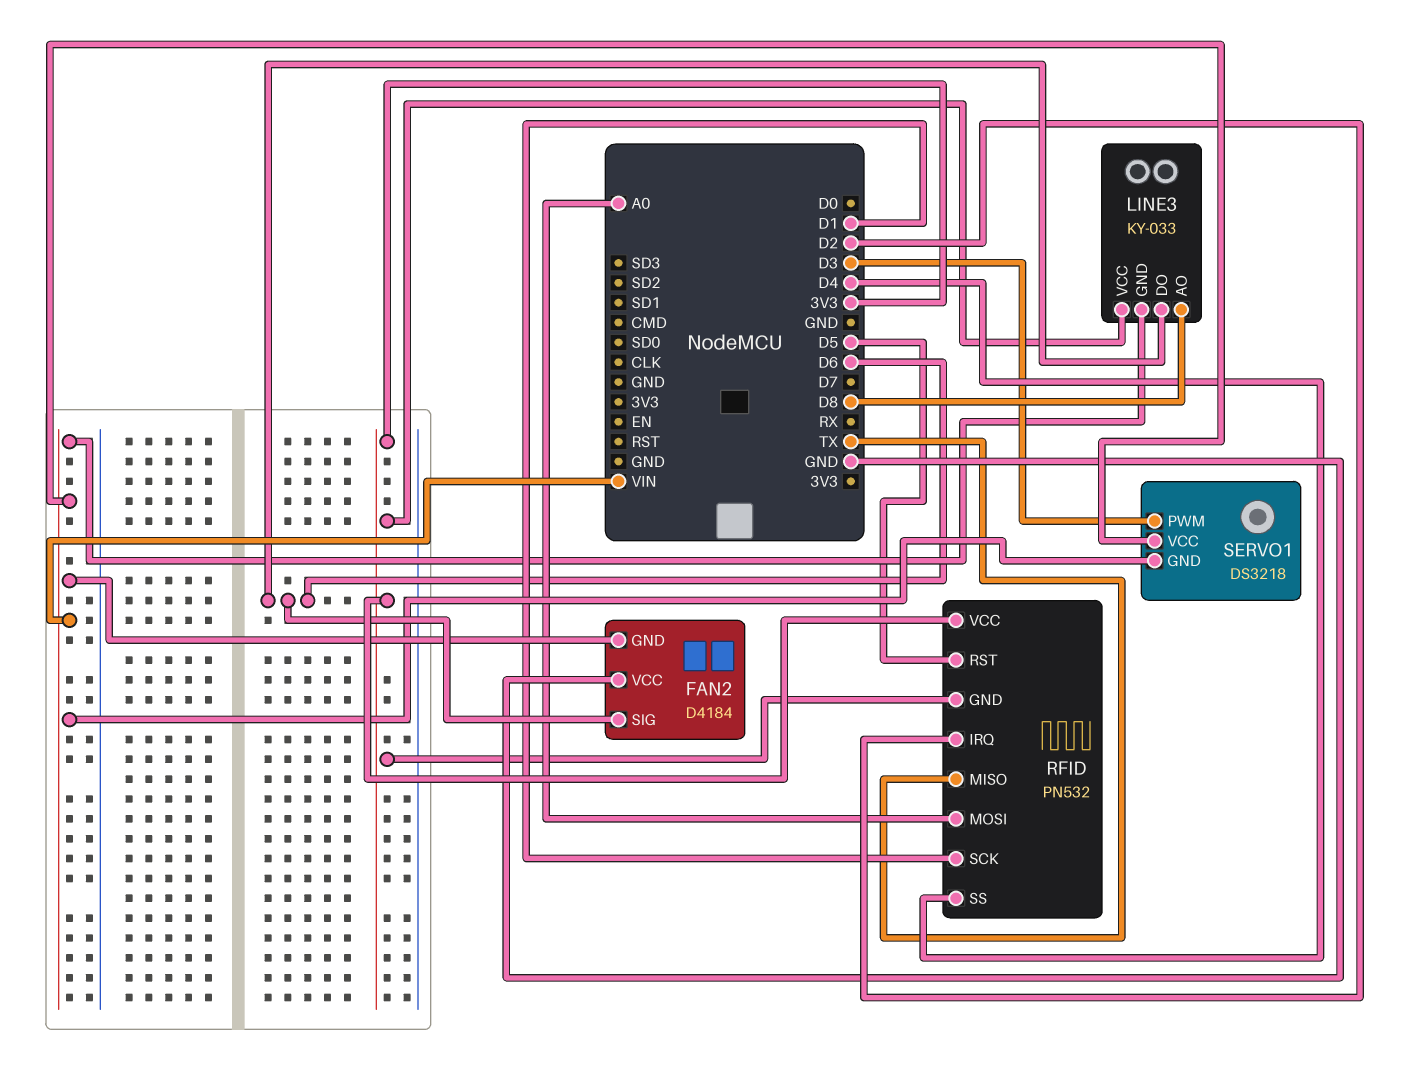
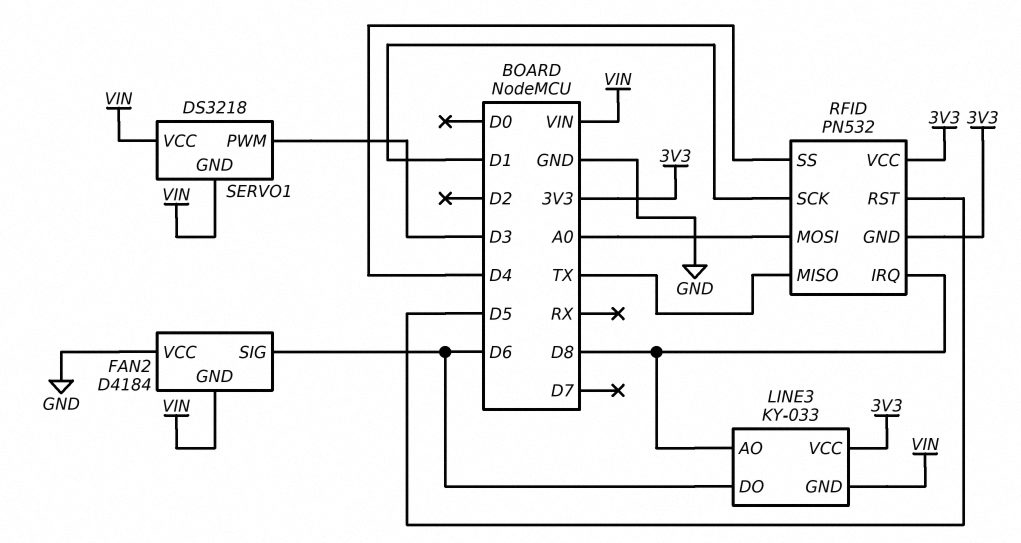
RFID pin IRQ: D2 -> D8

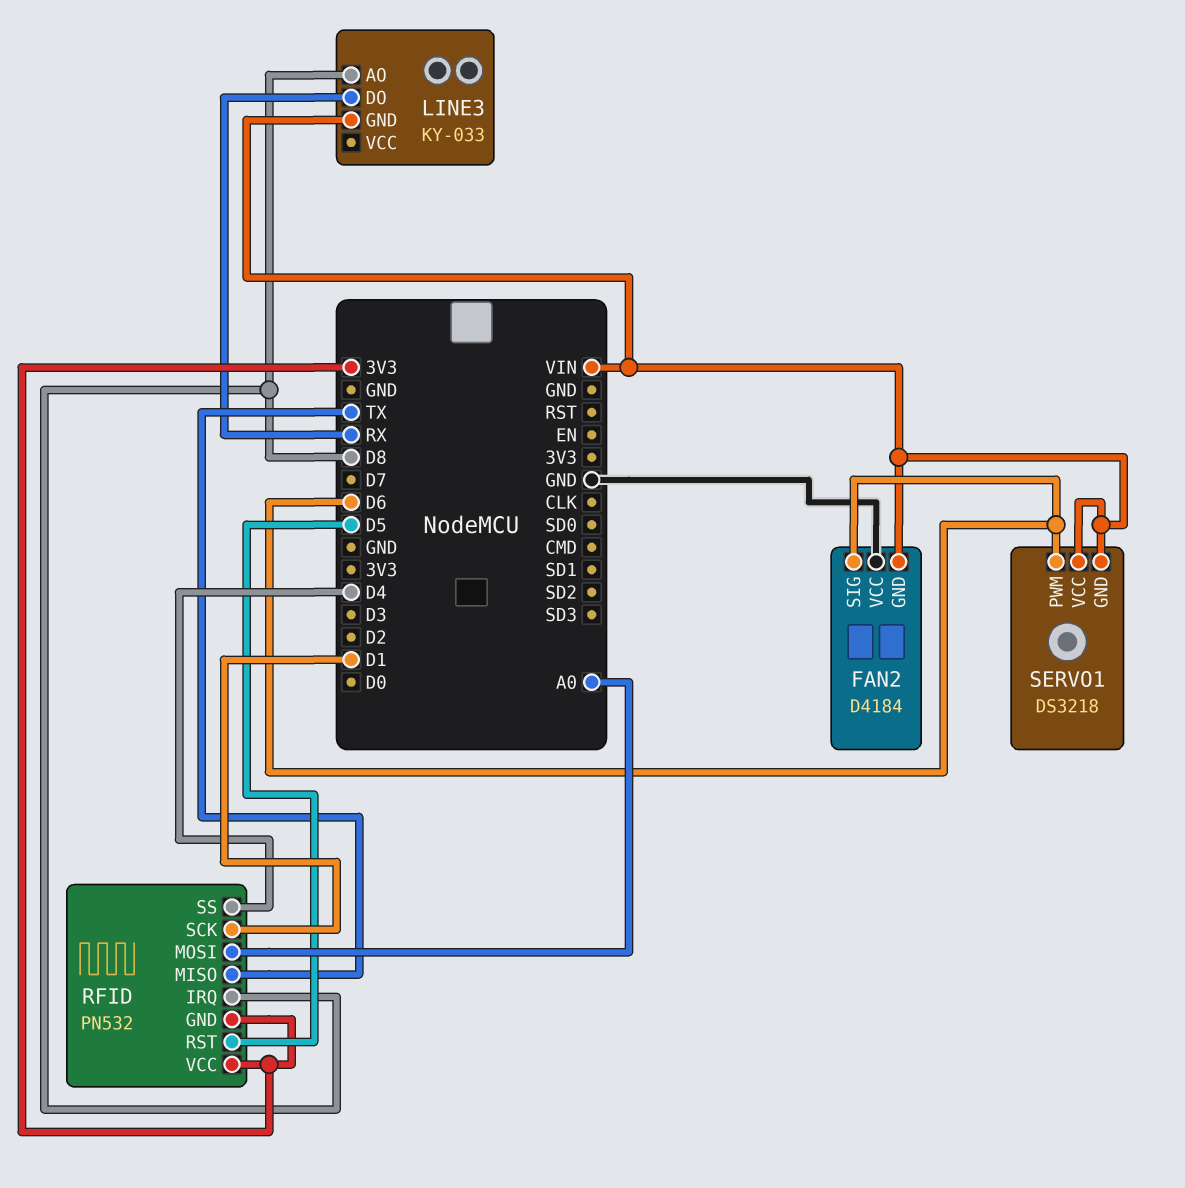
LINE3 pin DO: D6 -> RX
LINE3 pin VCC: 3V3 -> none
SERVO1 pin PWM: D3 -> D6

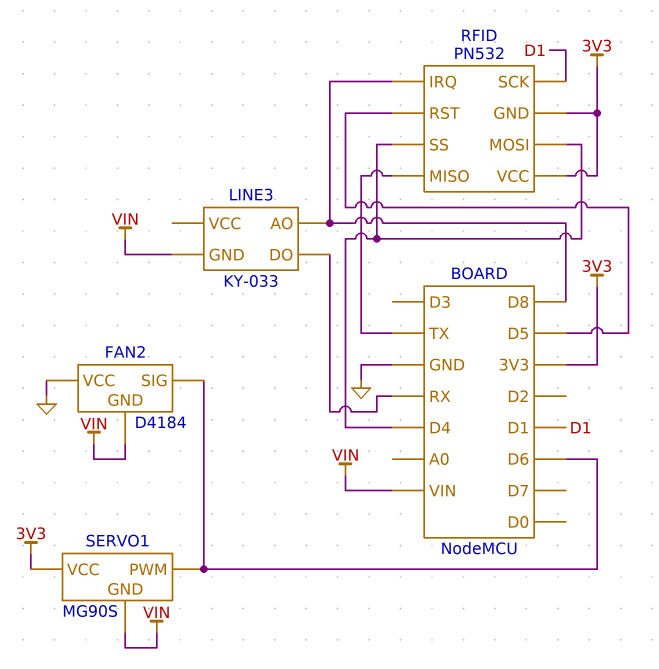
RFID pin MOSI: A0 -> D4
SERVO1: DS3218 -> MG90S
SERVO1 pin VCC: VIN -> 3V3

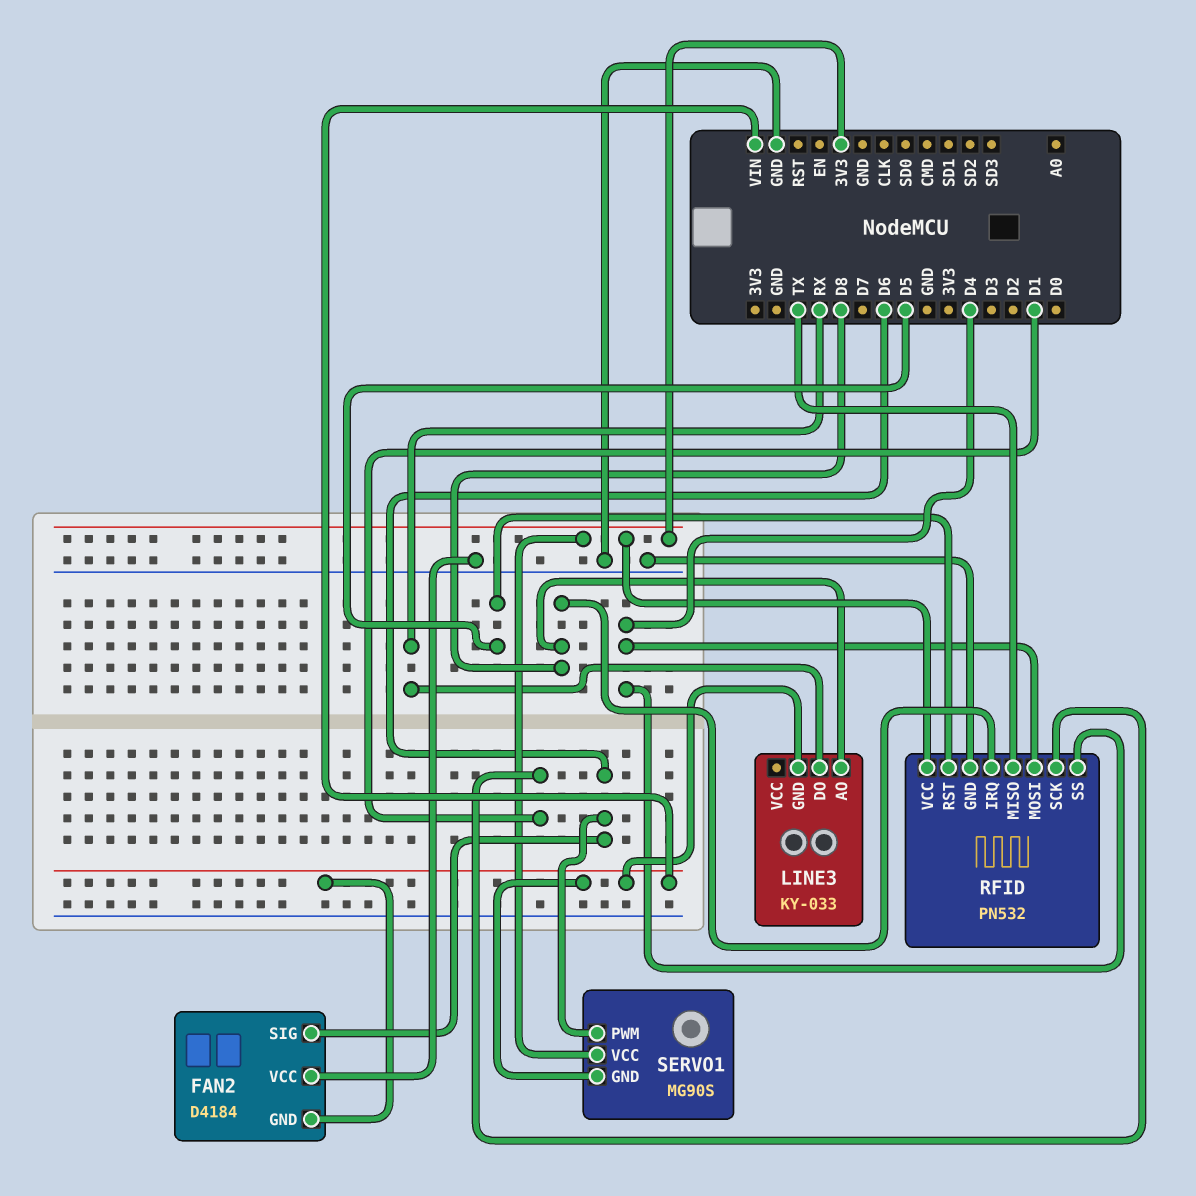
RFID pin GND: 3V3 -> GND

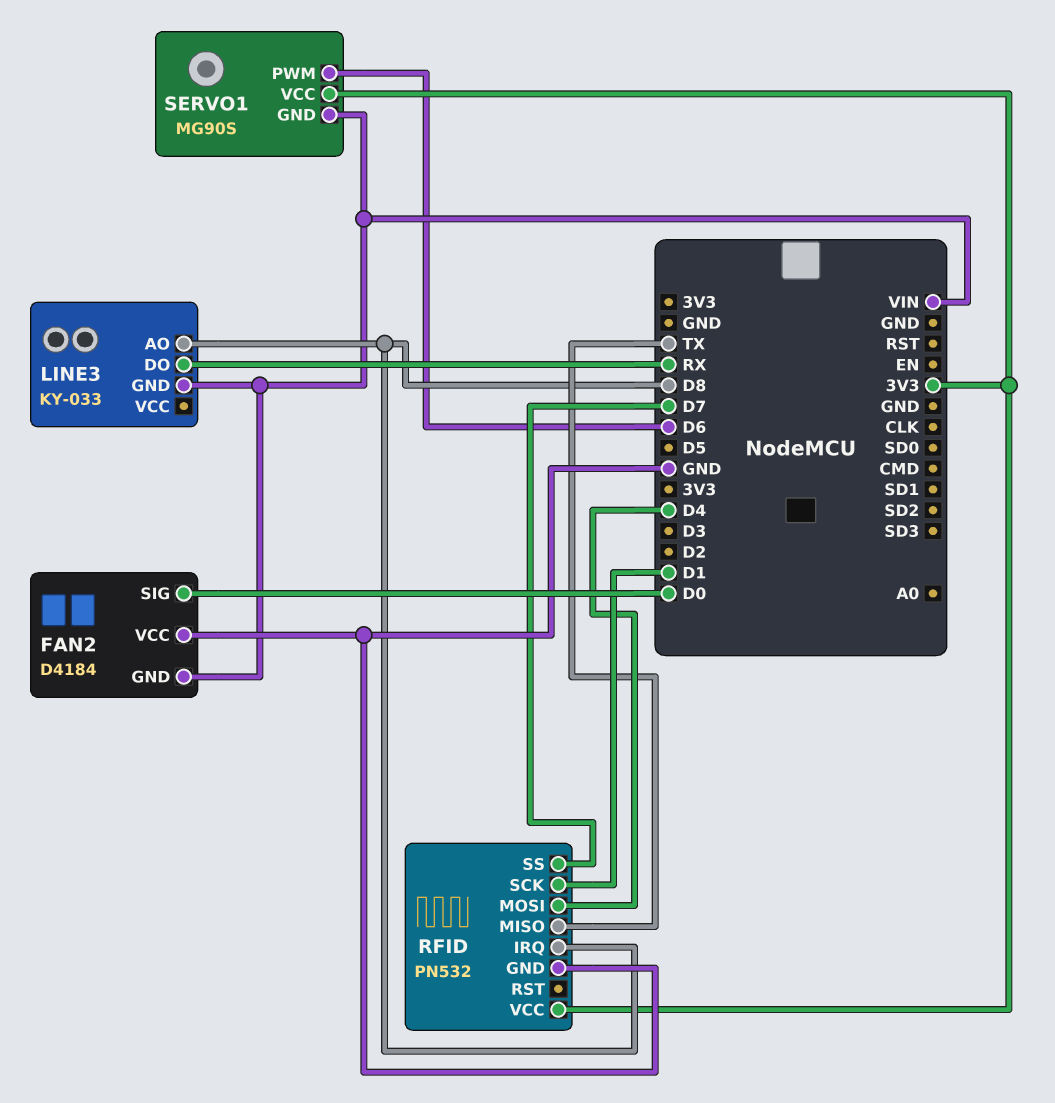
FAN2 pin SIG: D6 -> D0
RFID pin RST: D5 -> none
RFID pin SS: D4 -> D7

